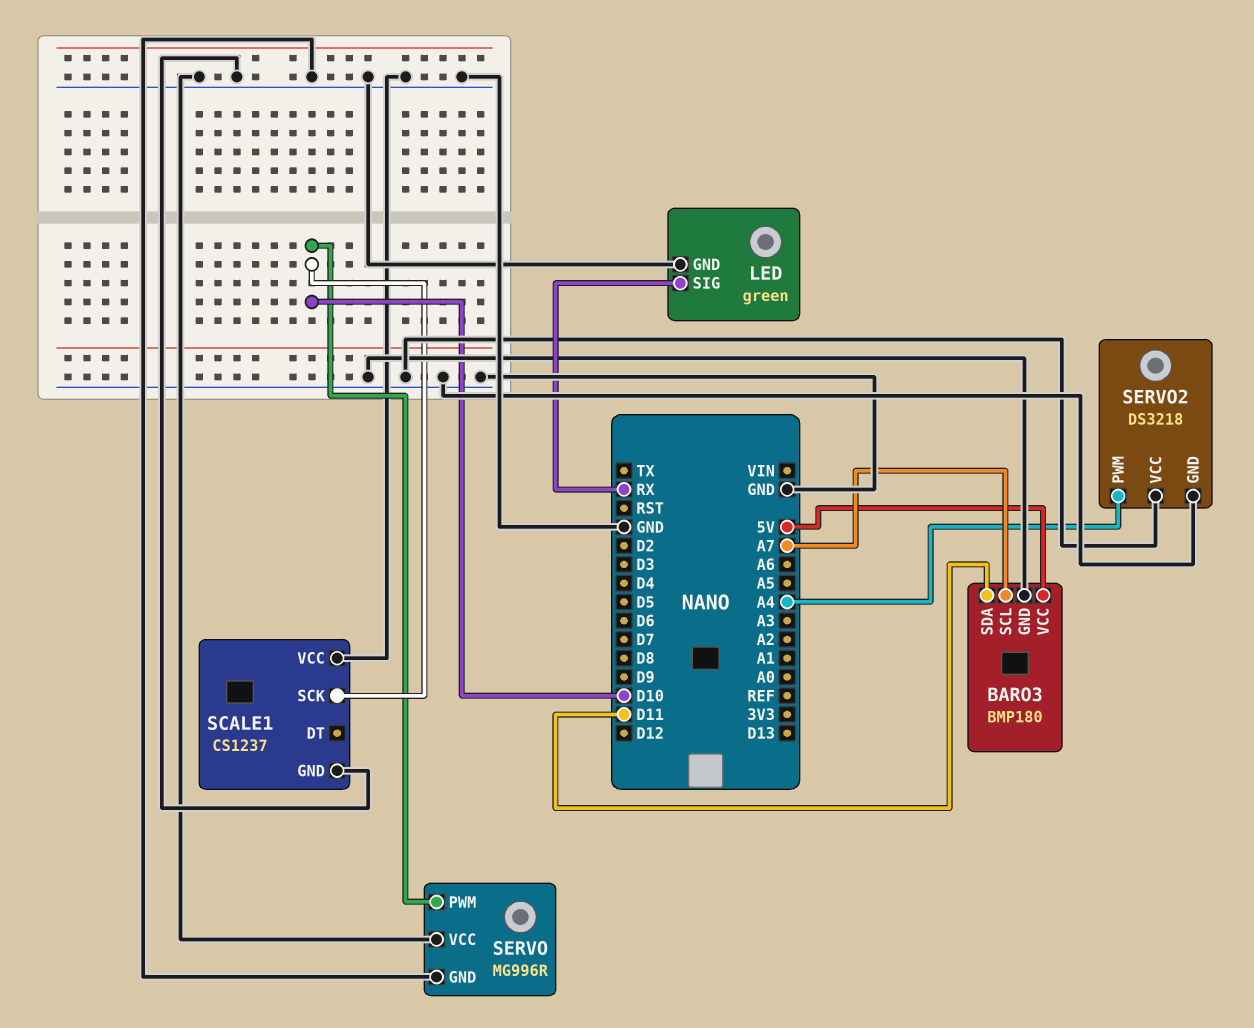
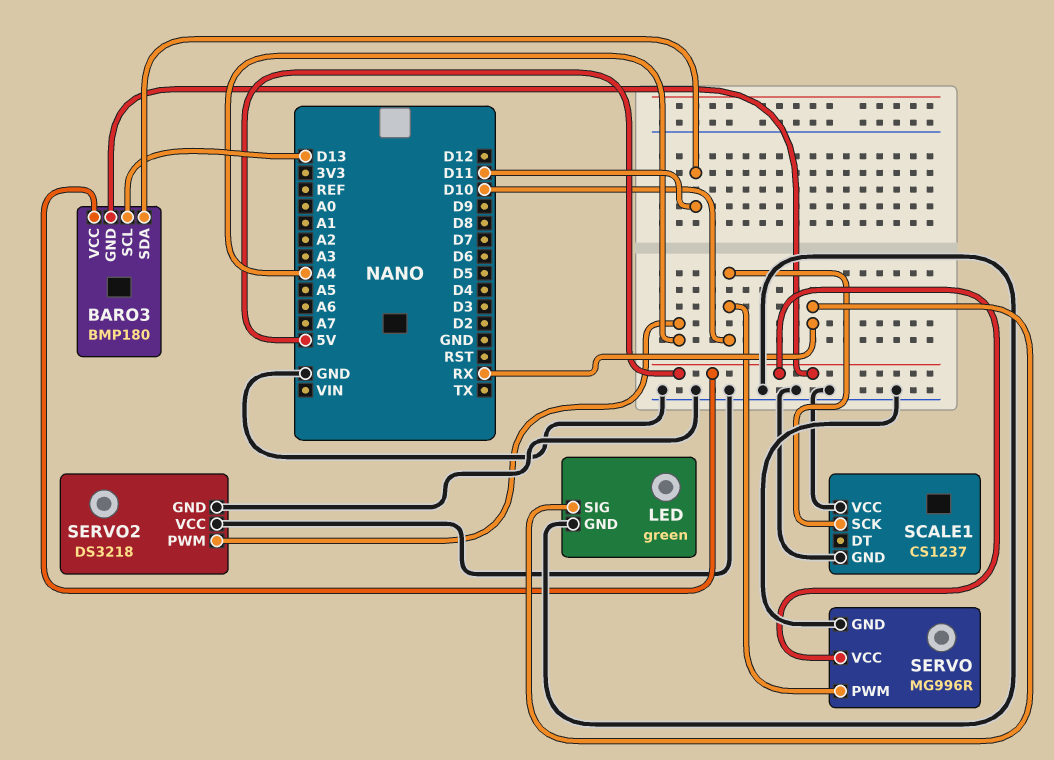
BARO3 pin GND: GND -> 5V
BARO3 pin SCL: A7 -> D13
SERVO pin VCC: GND -> 5V

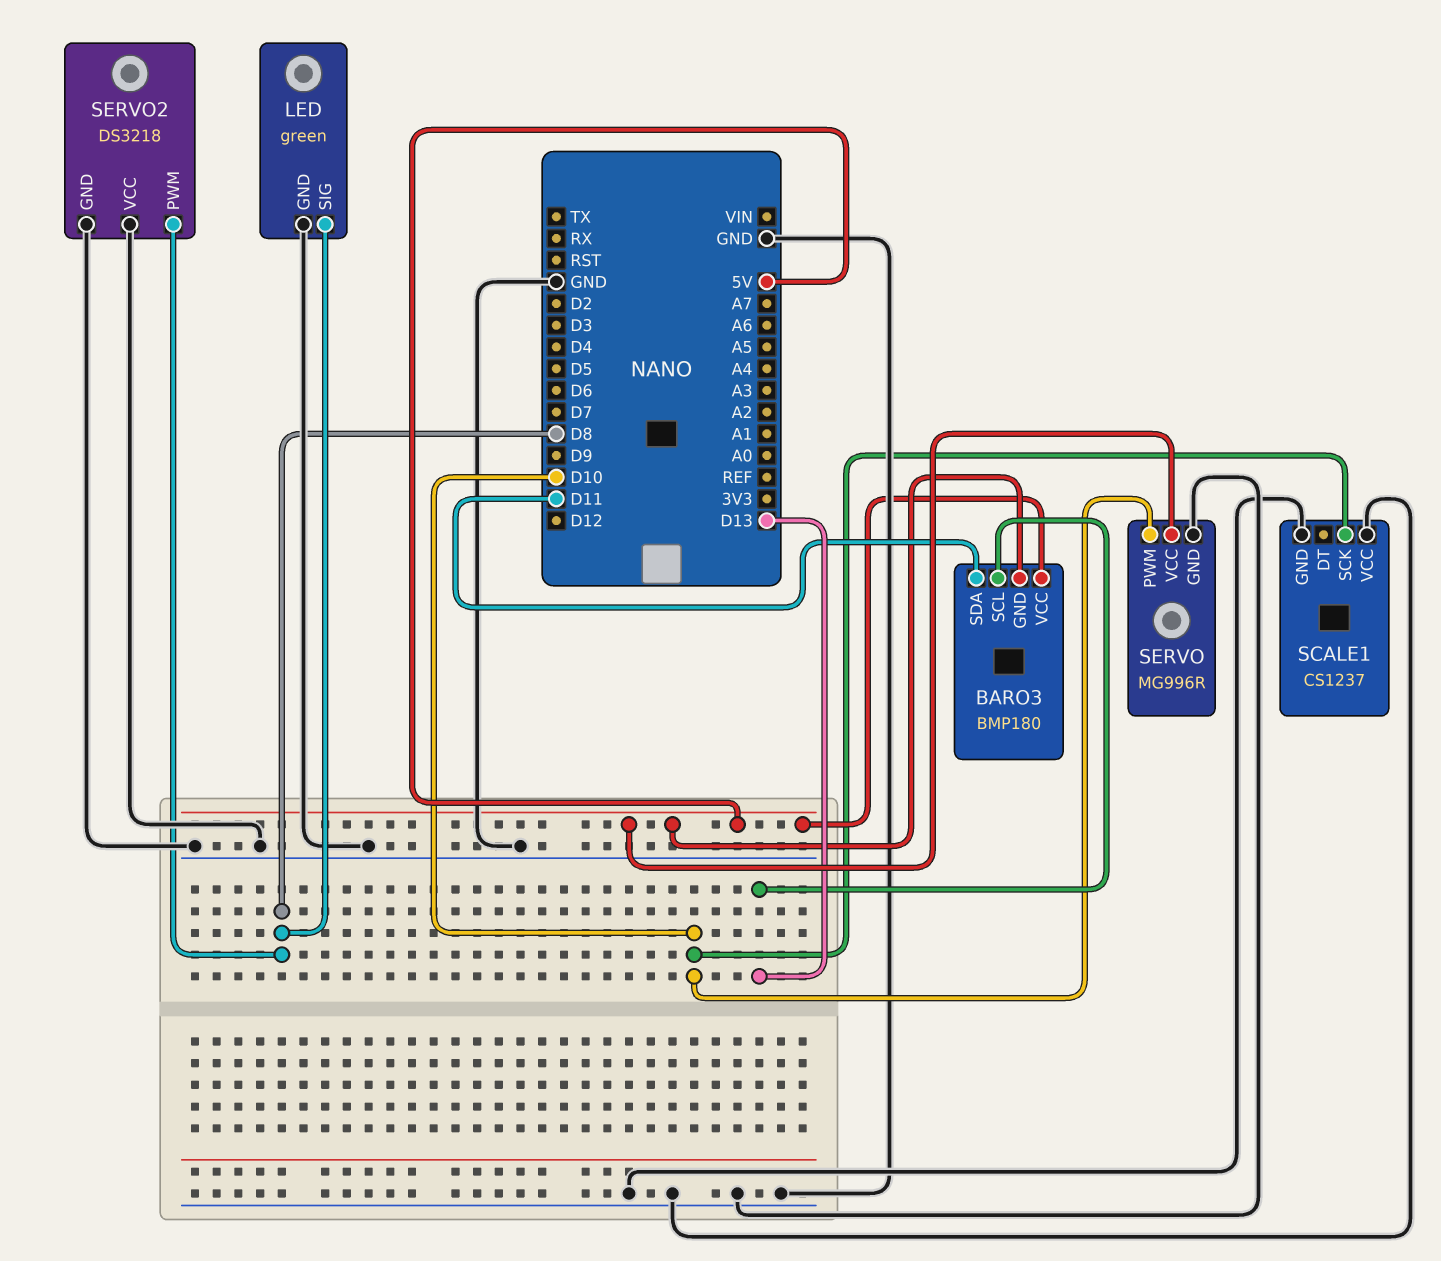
LED pin SIG: RX -> D8
SERVO2 pin PWM: A4 -> D8

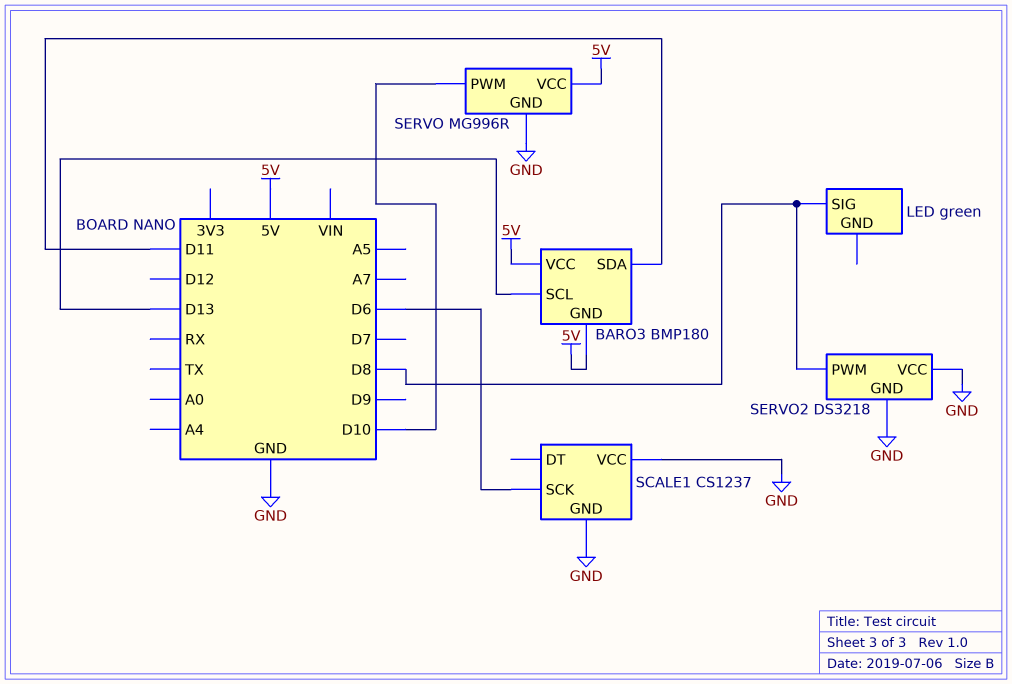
LED pin GND: GND -> none
SCALE1 pin SCK: D10 -> D6

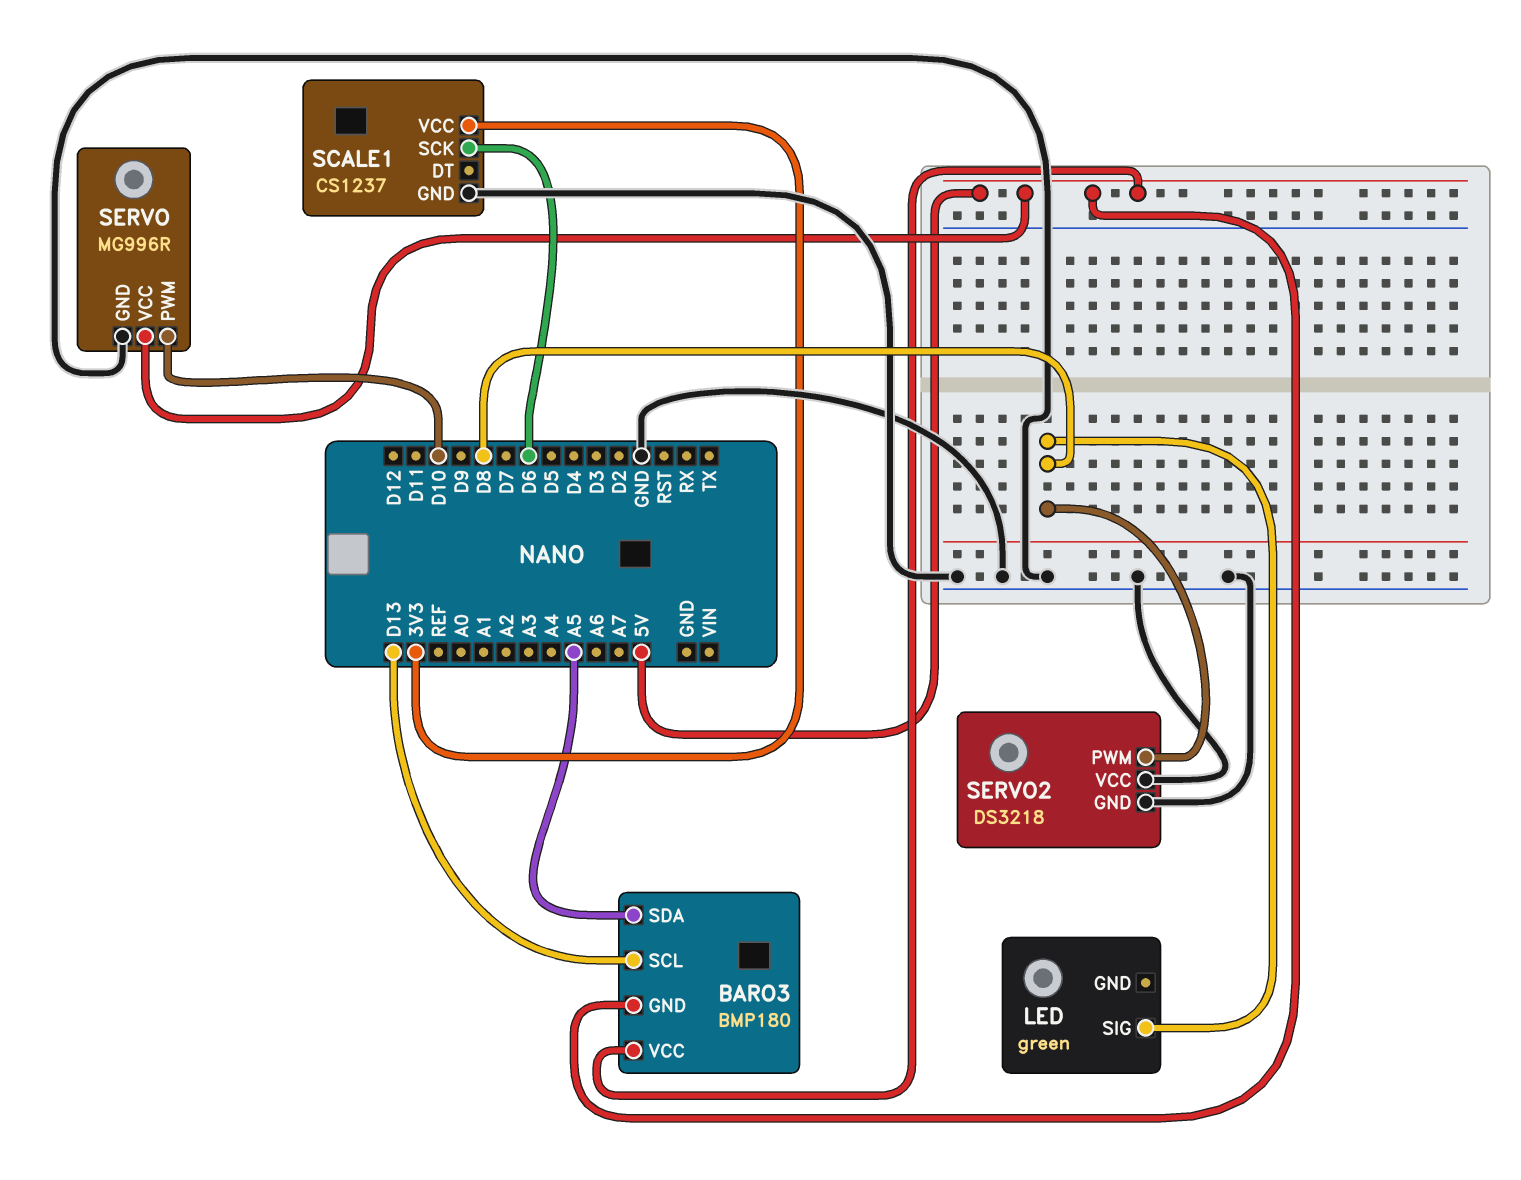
BARO3 pin SDA: D11 -> A5
SCALE1 pin VCC: GND -> 3V3

